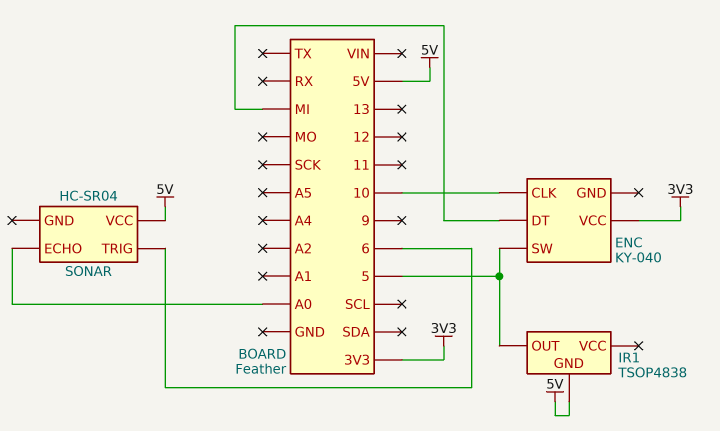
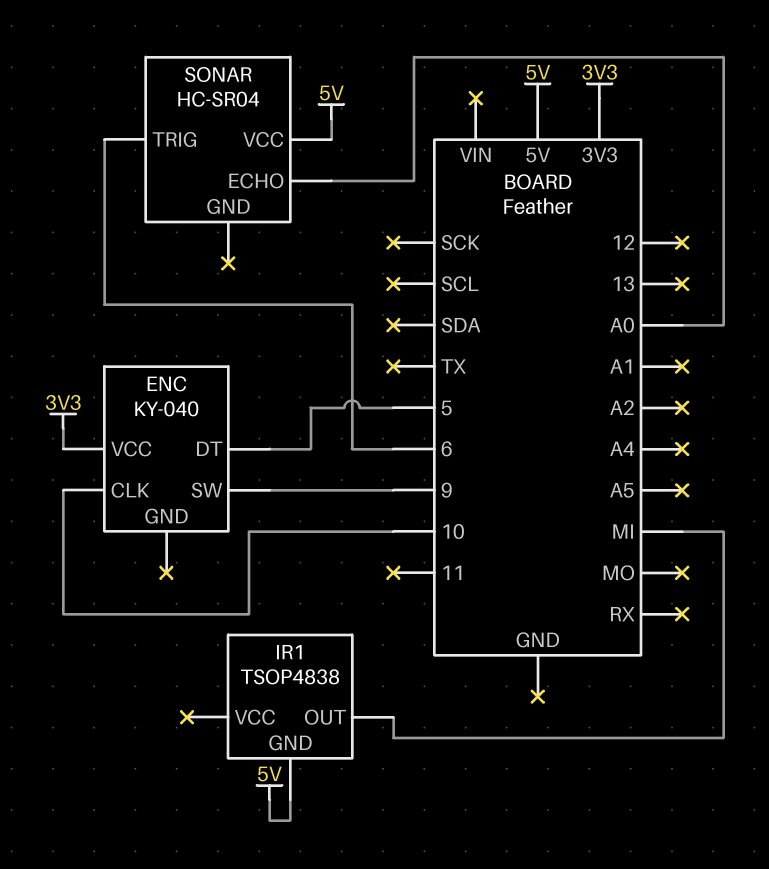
ENC pin DT: MI -> 5
ENC pin SW: 5 -> 9
IR1 pin OUT: 5 -> MI

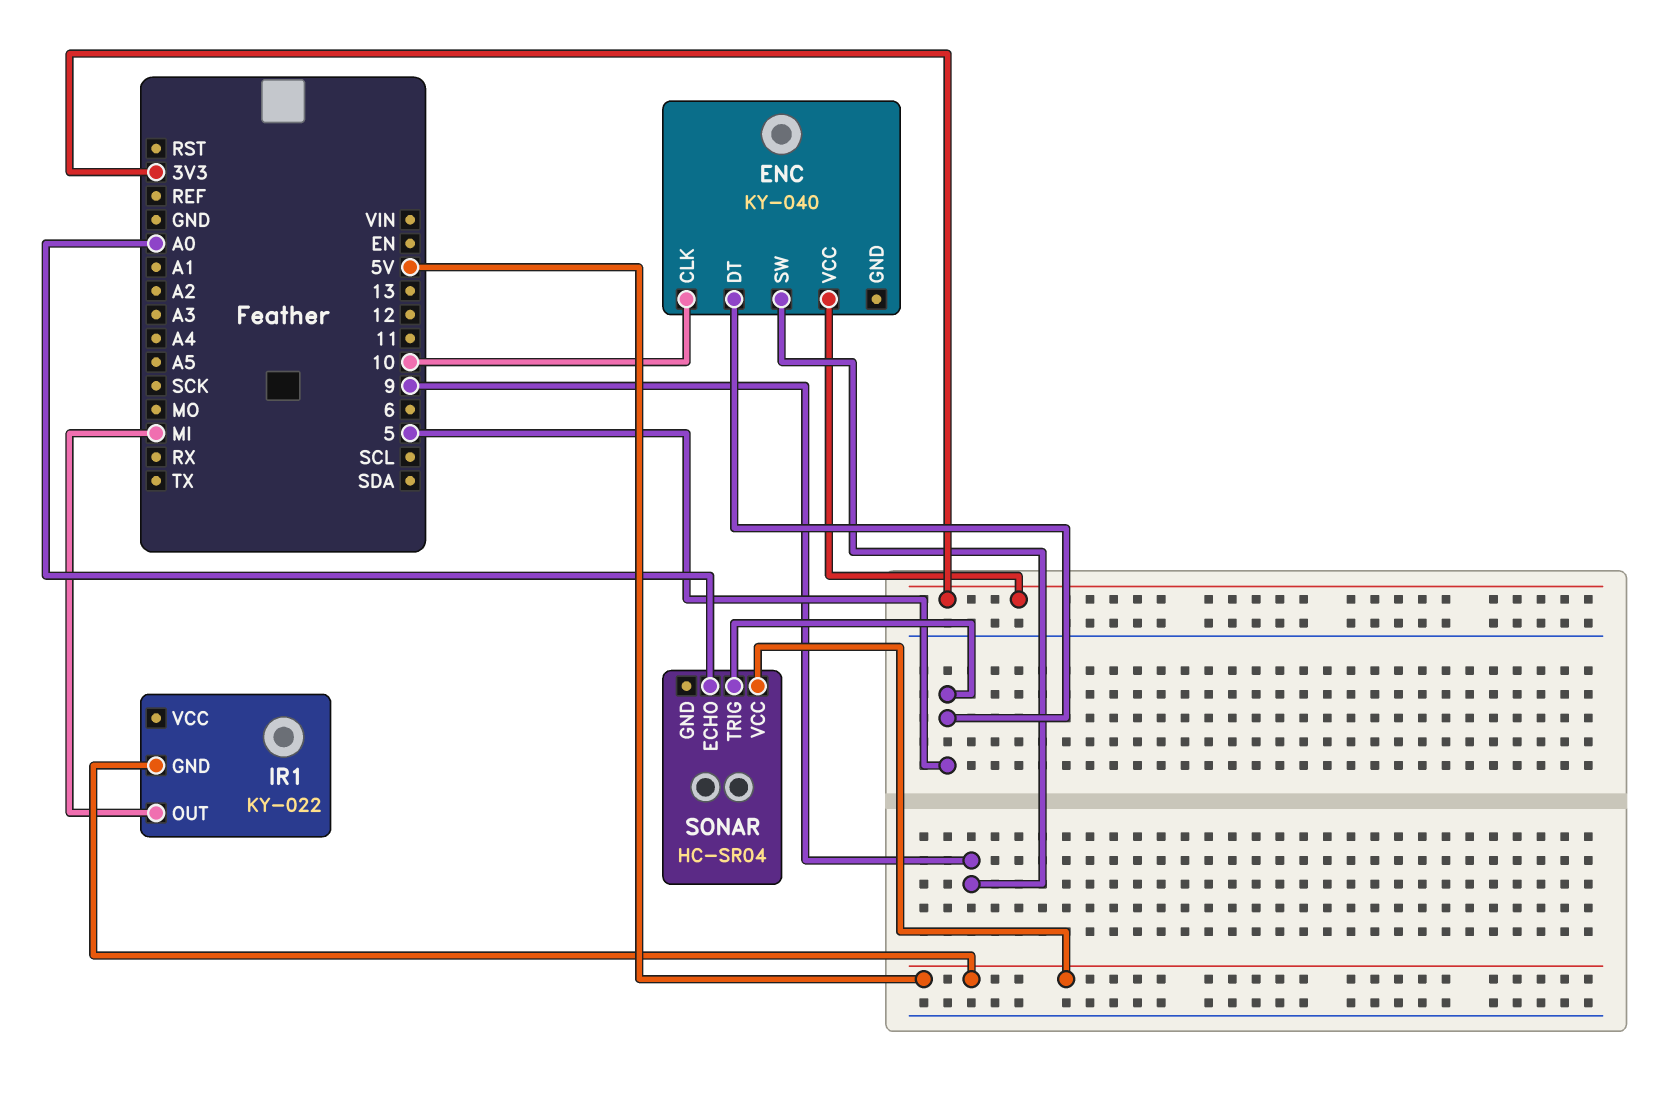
IR1: TSOP4838 -> KY-022
SONAR pin TRIG: 6 -> 5

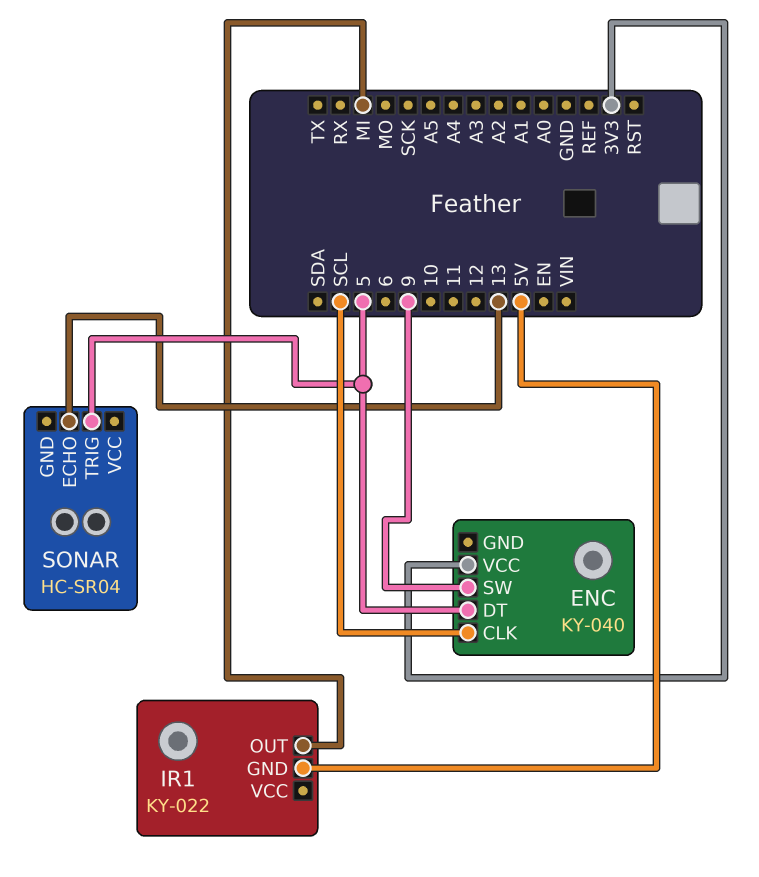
ENC pin CLK: 10 -> SCL
SONAR pin ECHO: A0 -> 13
SONAR pin VCC: 5V -> none

